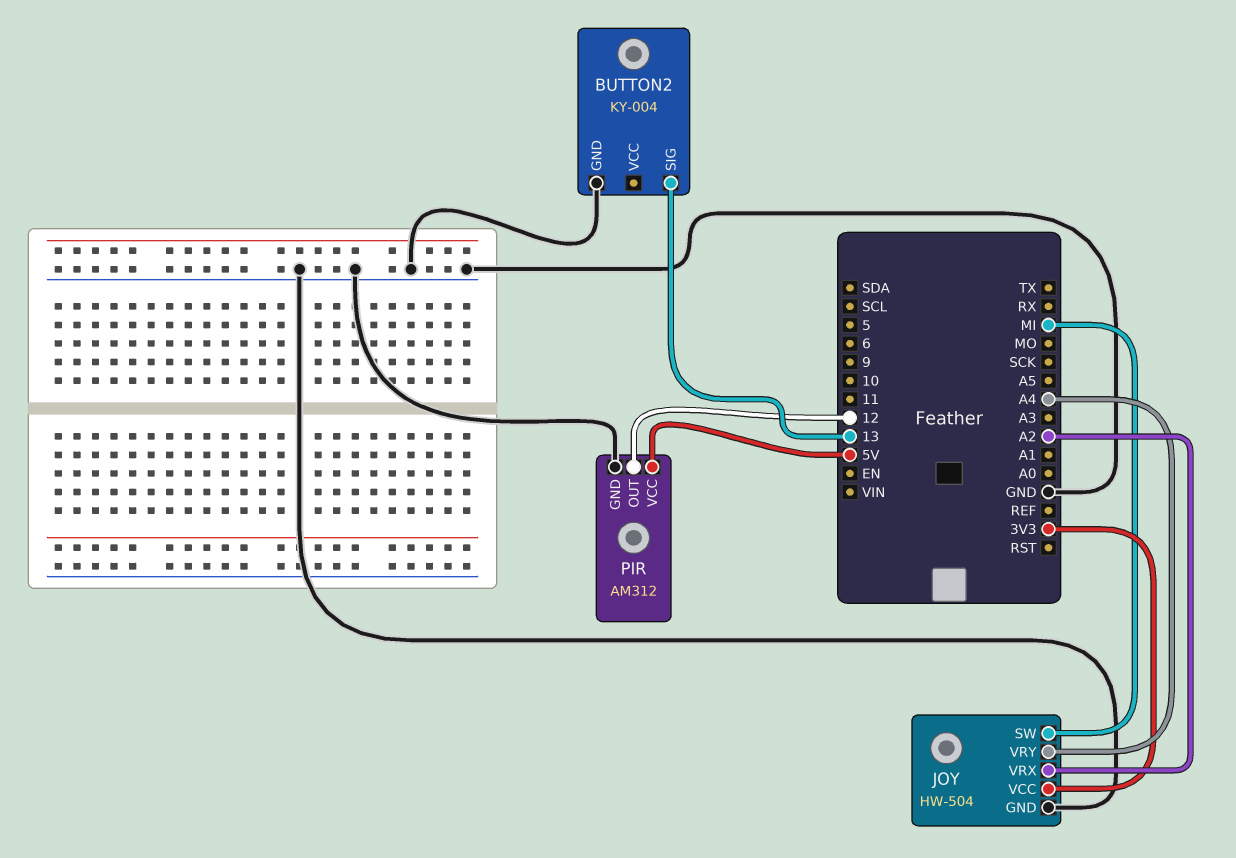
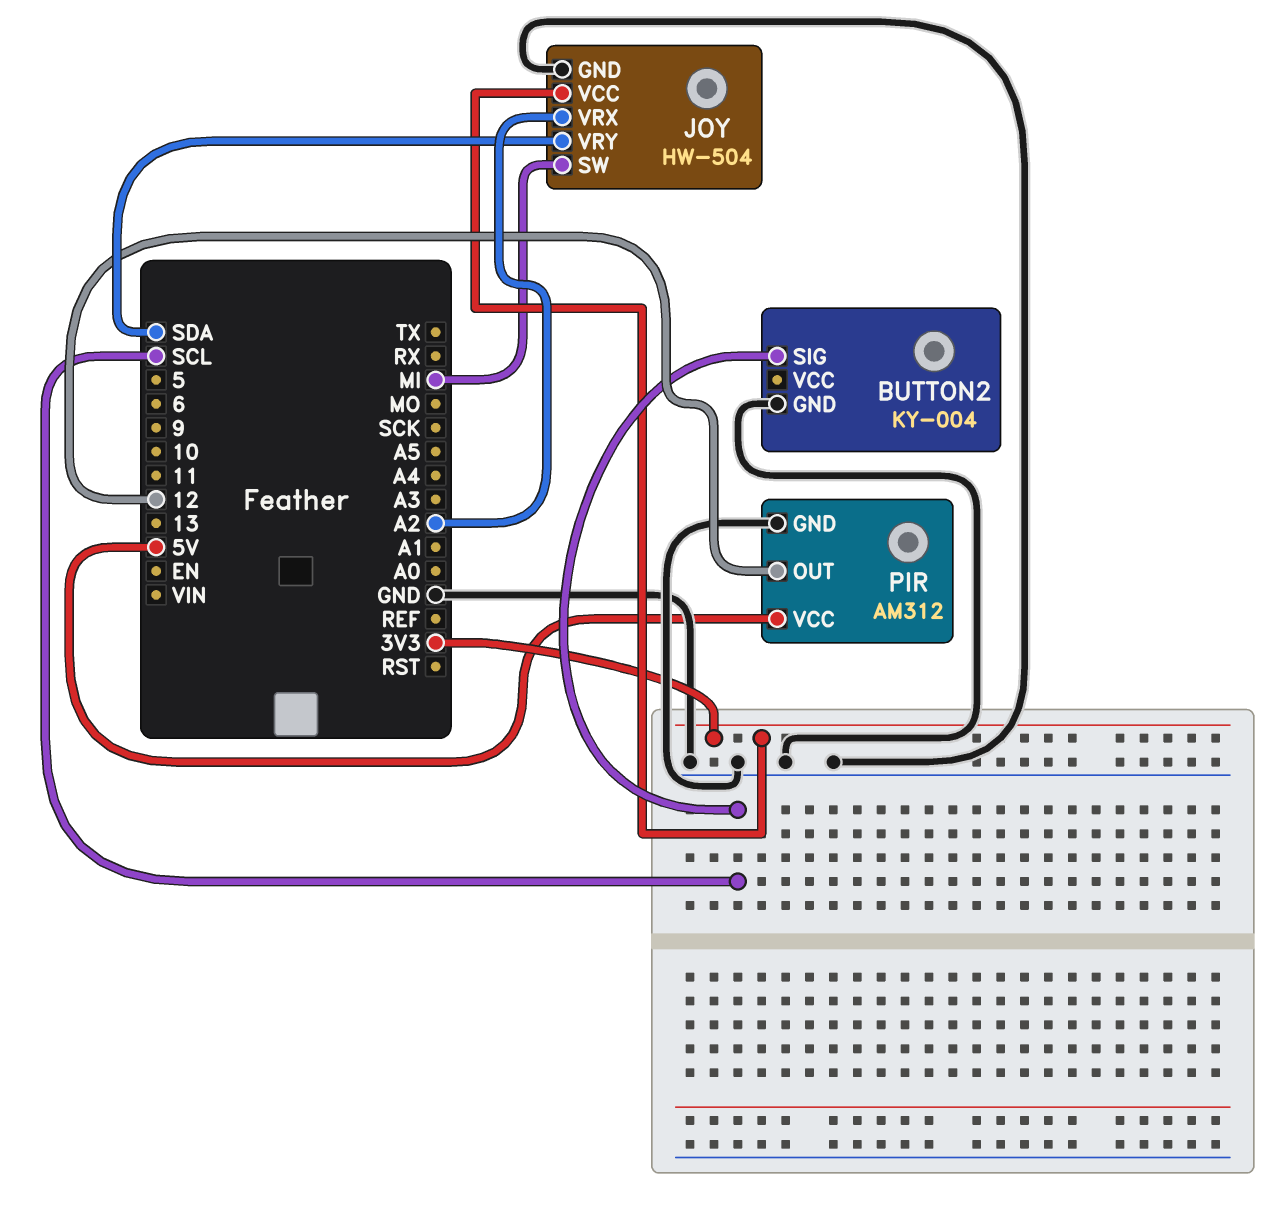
BUTTON2 pin SIG: 13 -> SCL
JOY pin VRY: A4 -> SDA

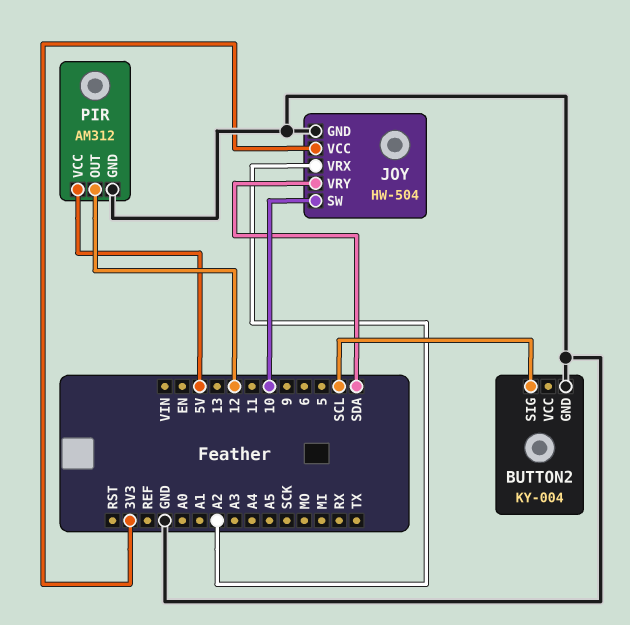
JOY pin SW: MI -> 10

